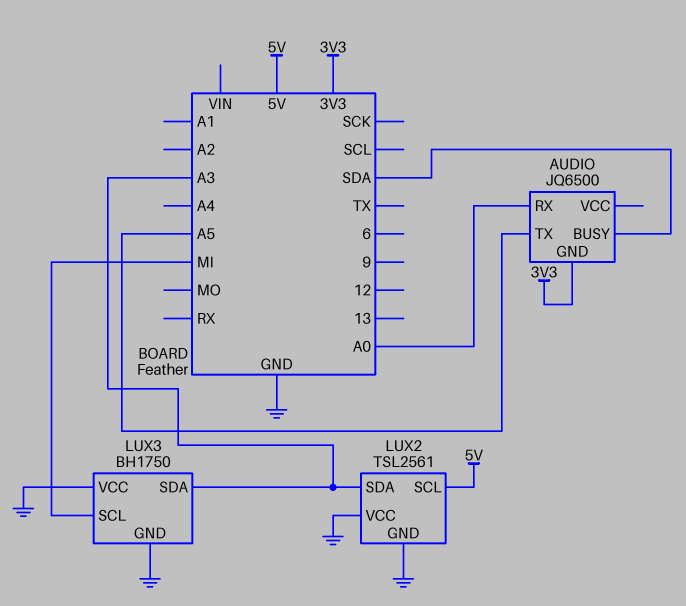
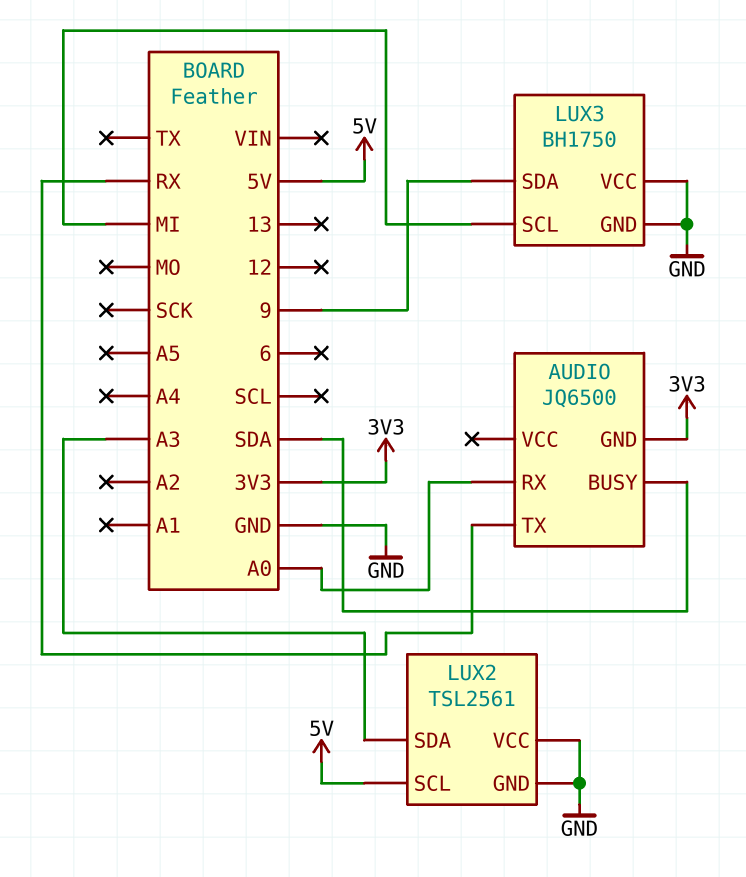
AUDIO pin TX: A5 -> RX
LUX3 pin SDA: A3 -> 9

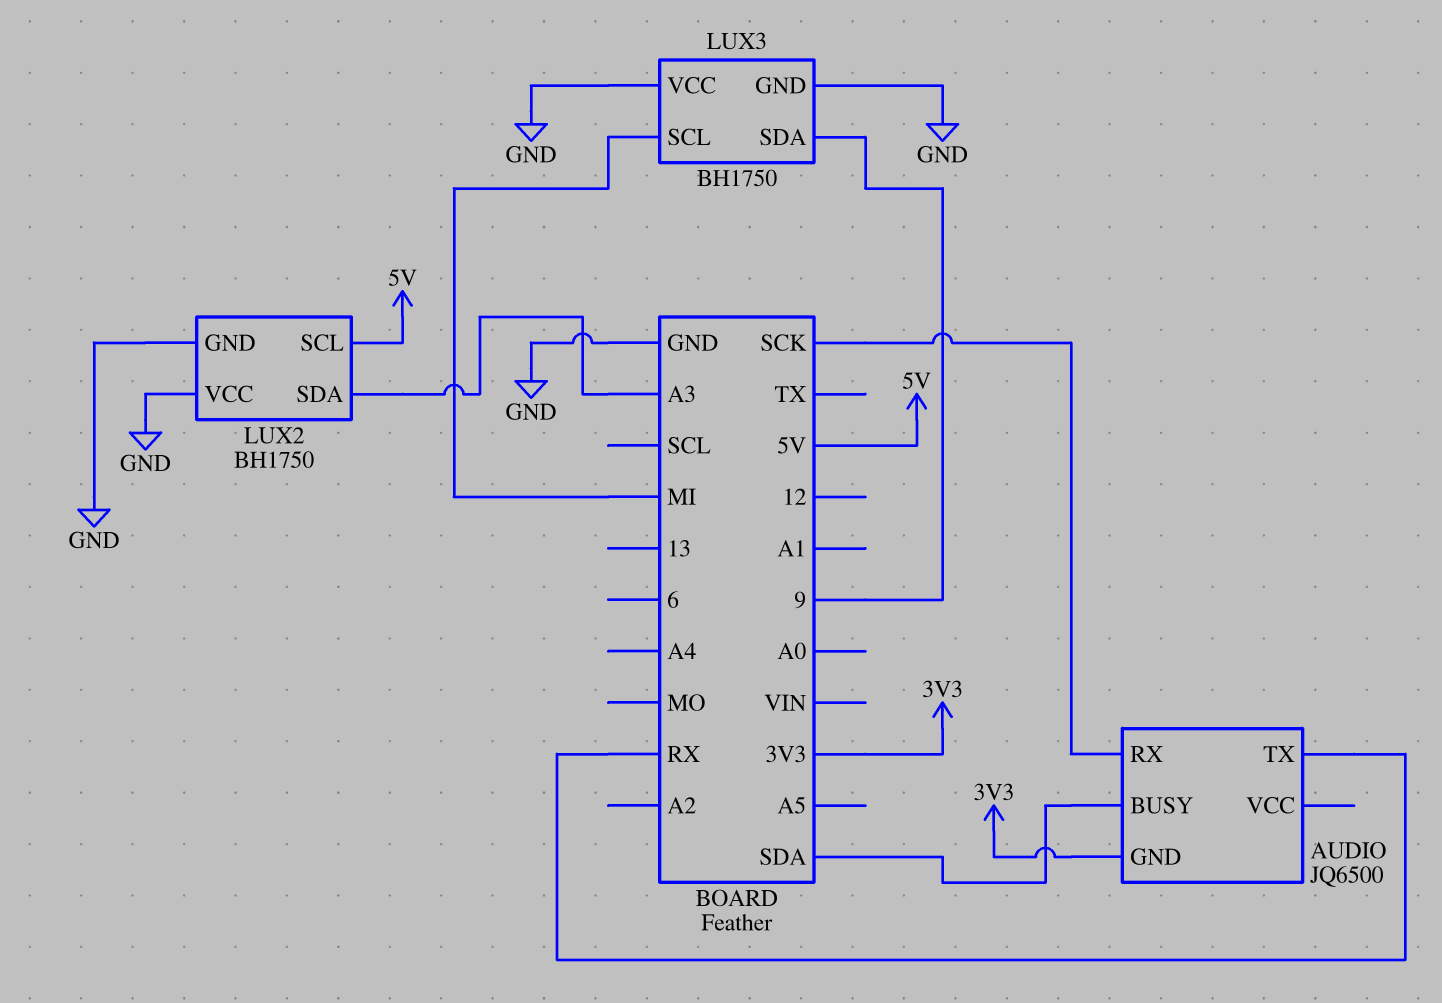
AUDIO pin RX: A0 -> SCK
LUX2: TSL2561 -> BH1750

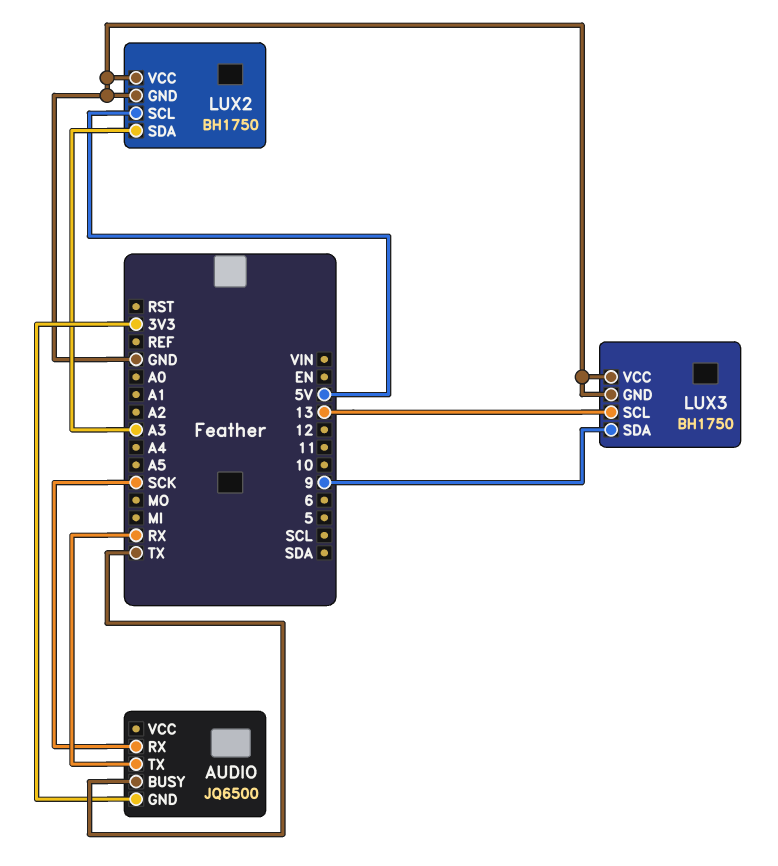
AUDIO pin BUSY: SDA -> TX
LUX3 pin SCL: MI -> 13

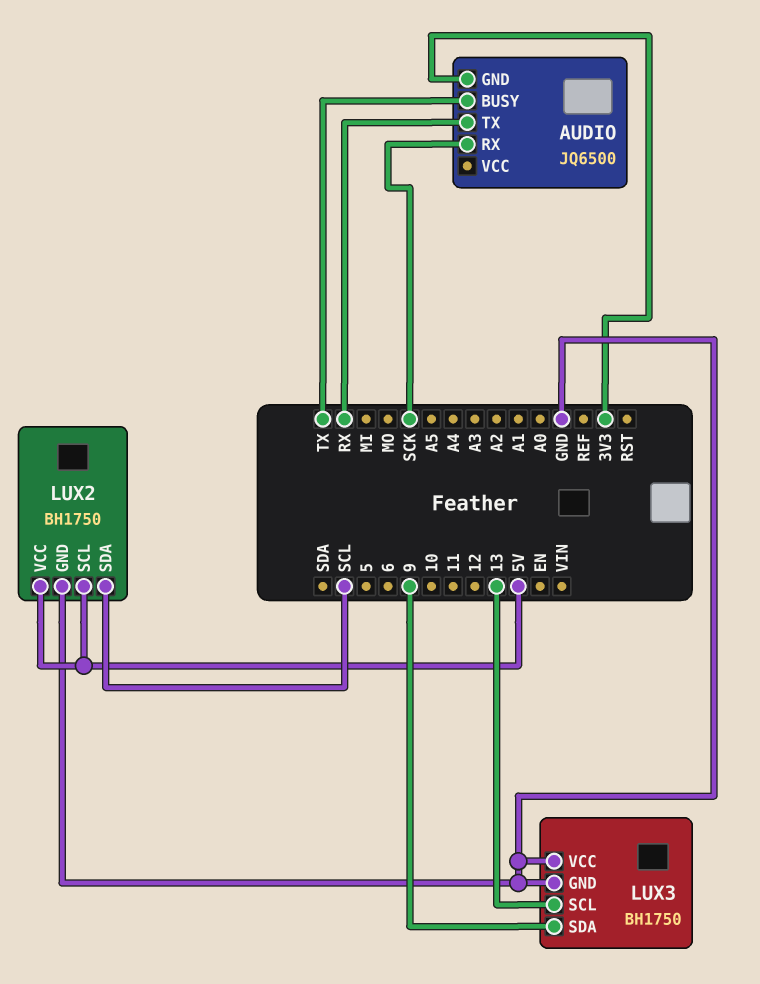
LUX2 pin SDA: A3 -> SCL
LUX2 pin VCC: GND -> 5V

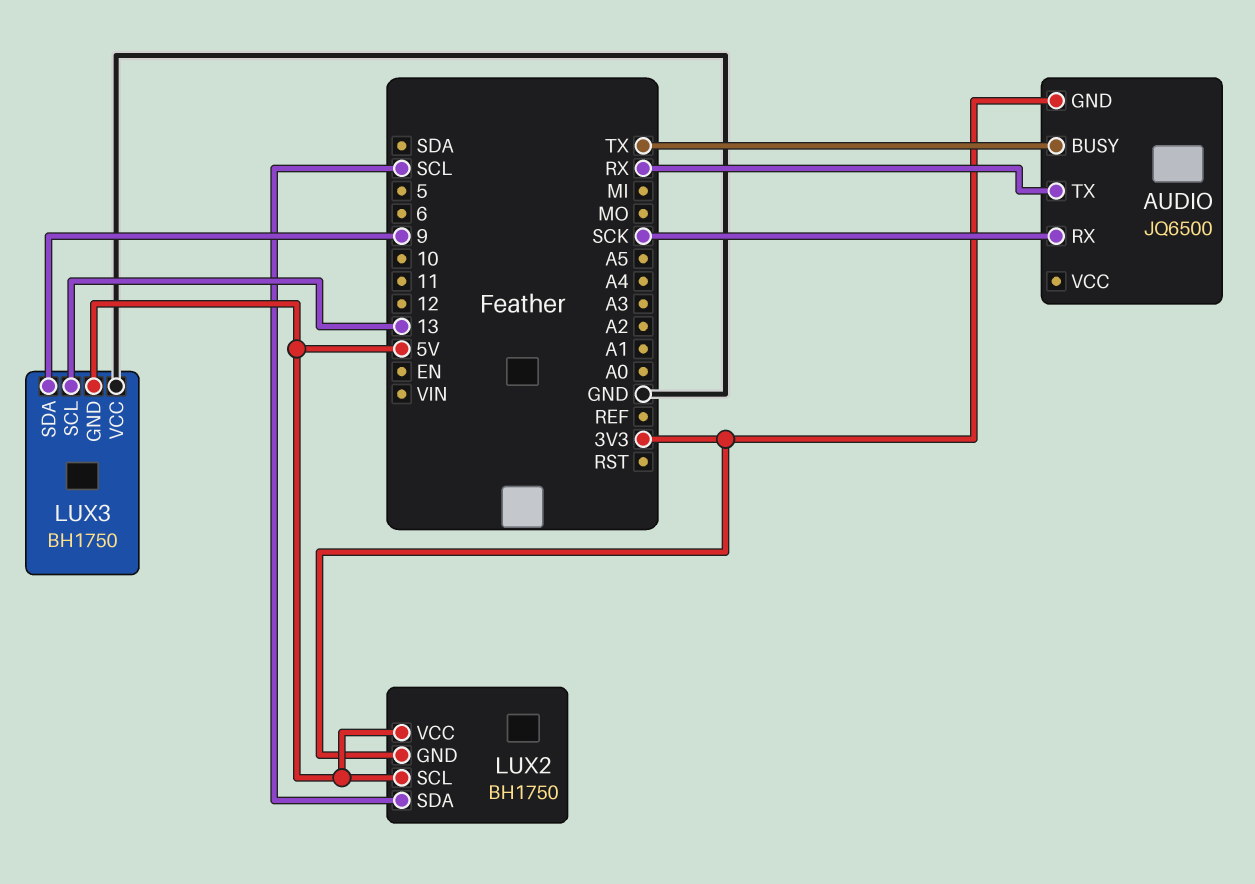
LUX2 pin GND: GND -> 3V3
LUX3 pin GND: GND -> 5V

